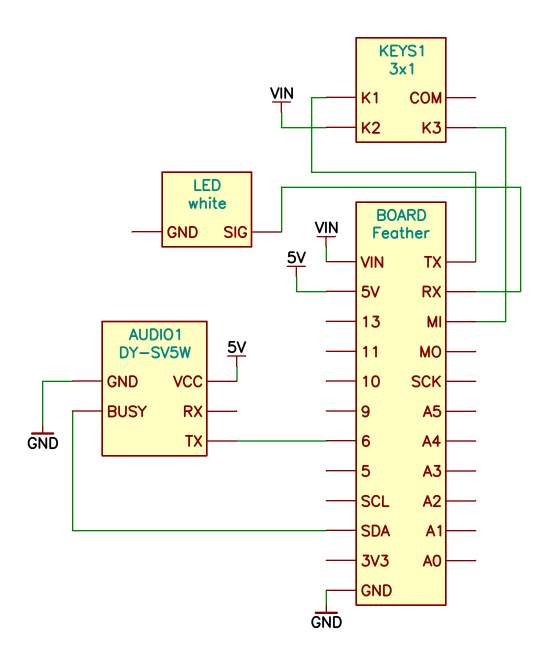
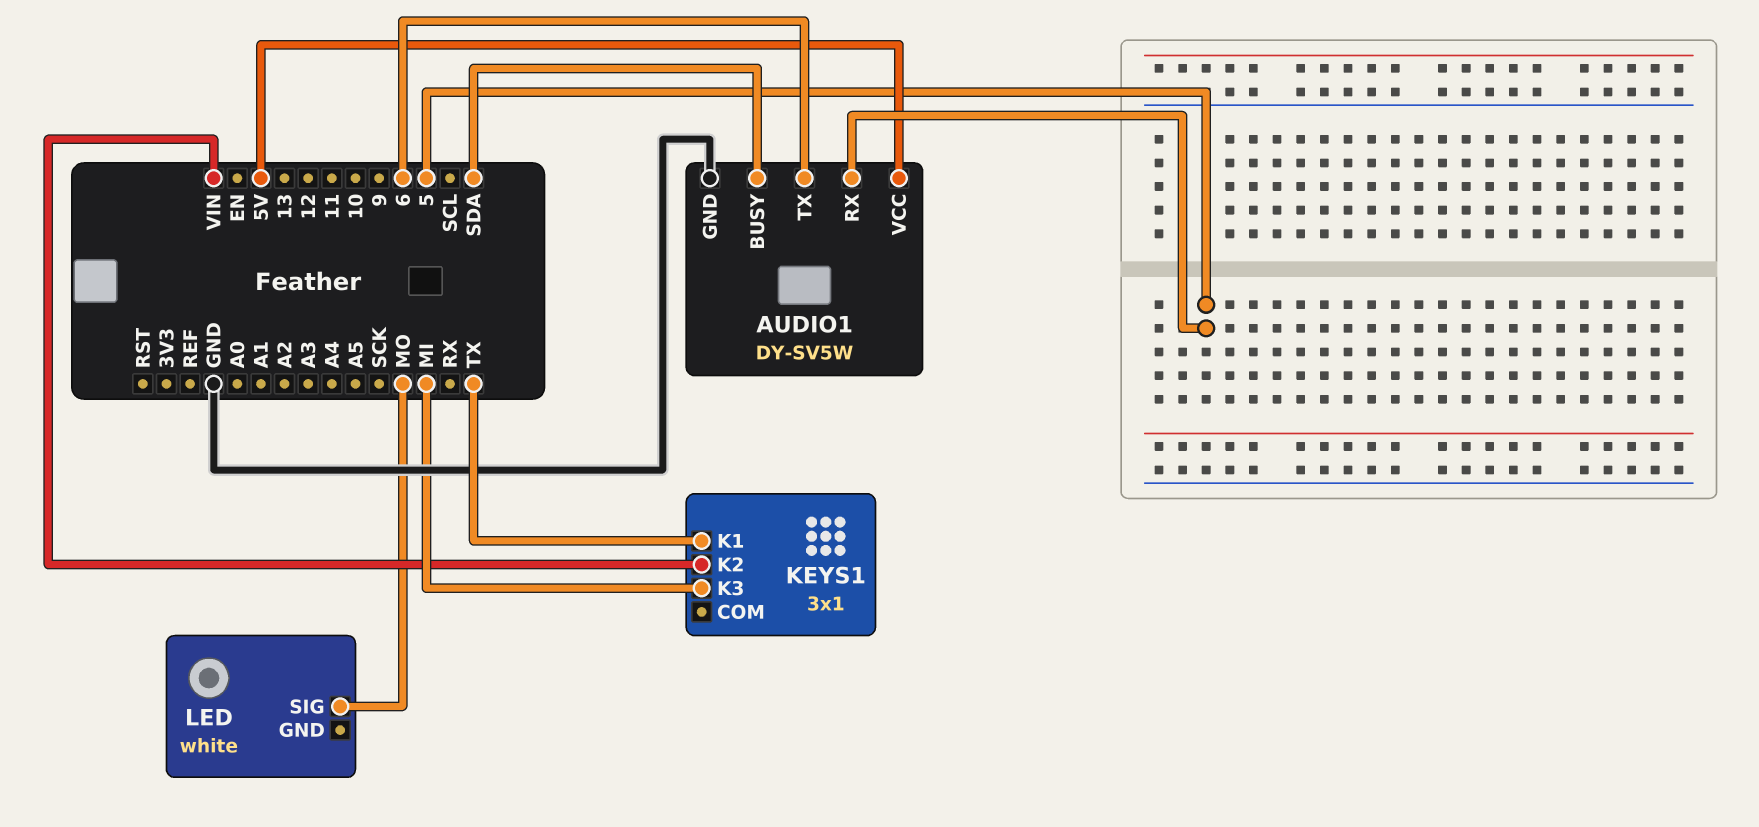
AUDIO1 pin RX: none -> 5
LED pin SIG: RX -> MO

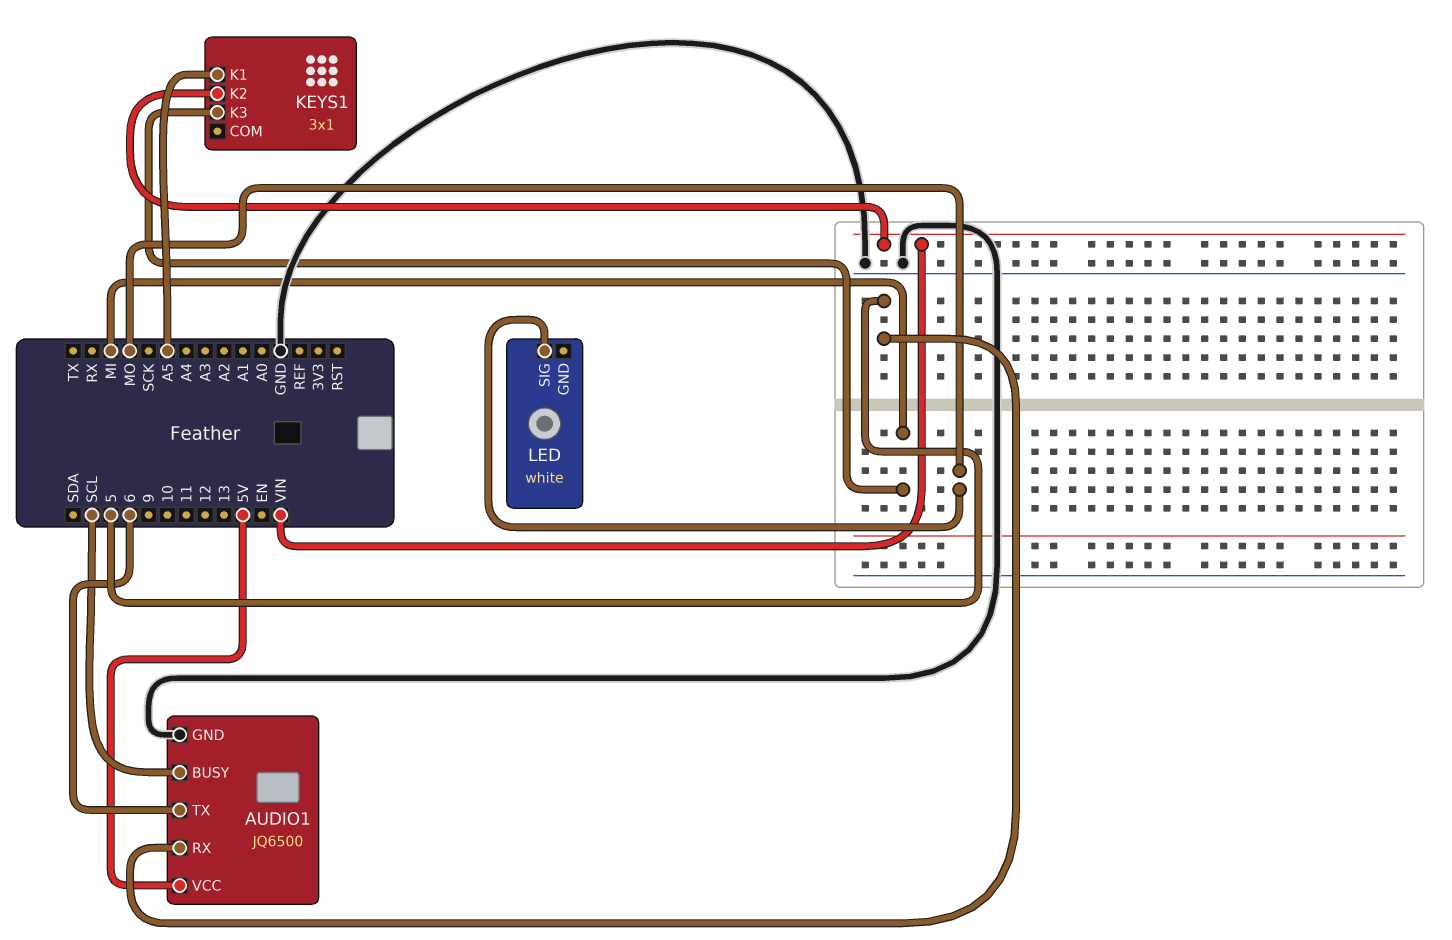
AUDIO1: DY-SV5W -> JQ6500
AUDIO1 pin BUSY: SDA -> SCL
KEYS1 pin K1: TX -> A5

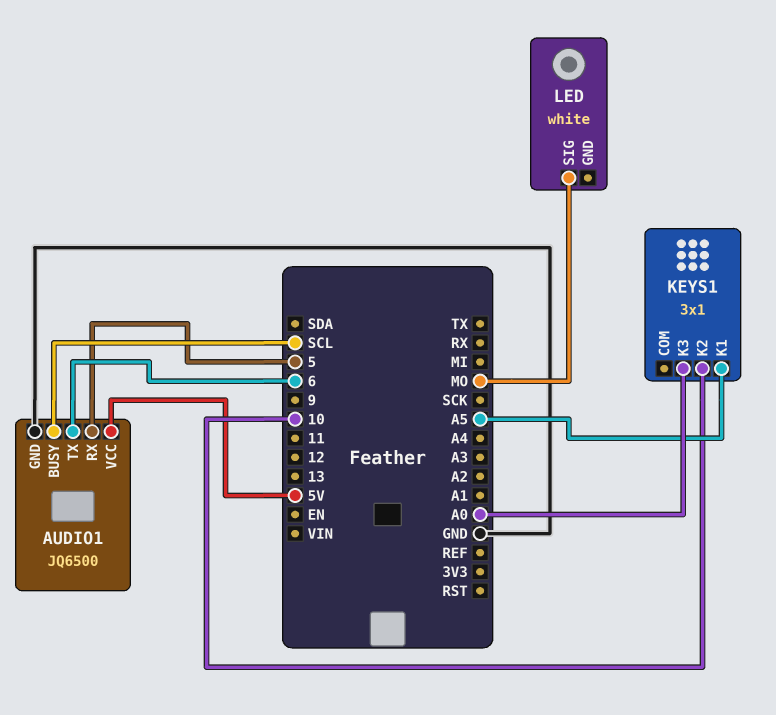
KEYS1 pin K2: VIN -> 10
KEYS1 pin K3: MI -> A0

